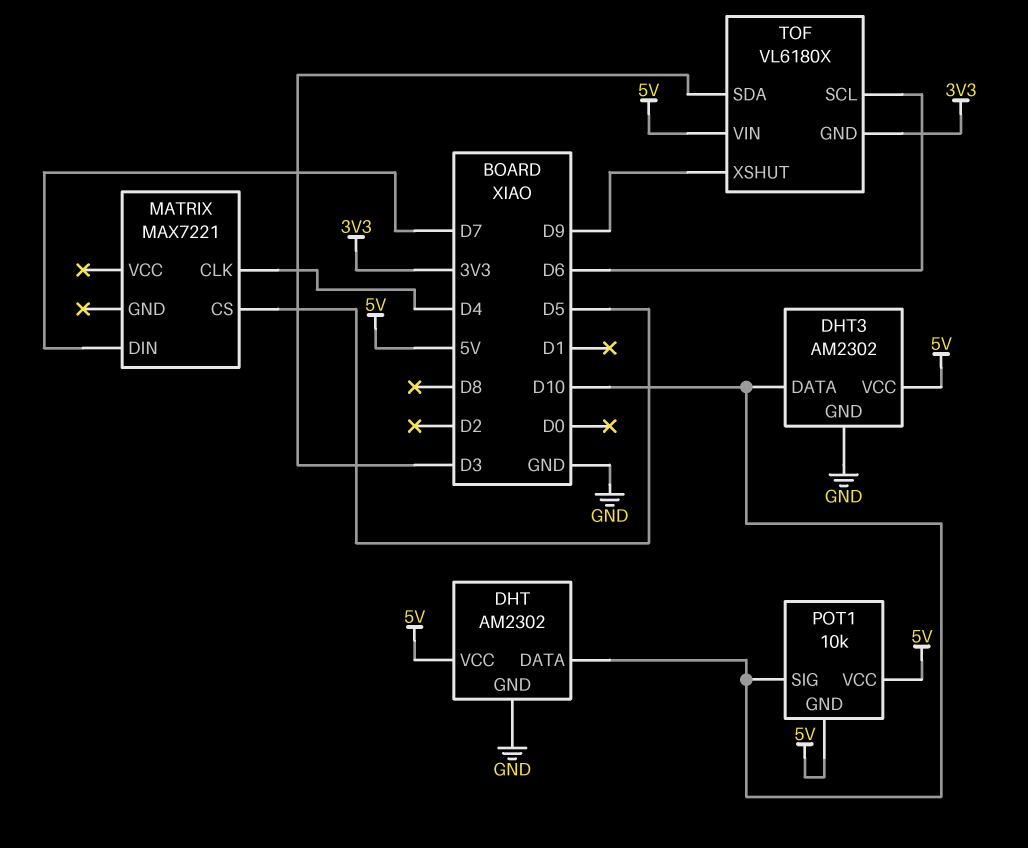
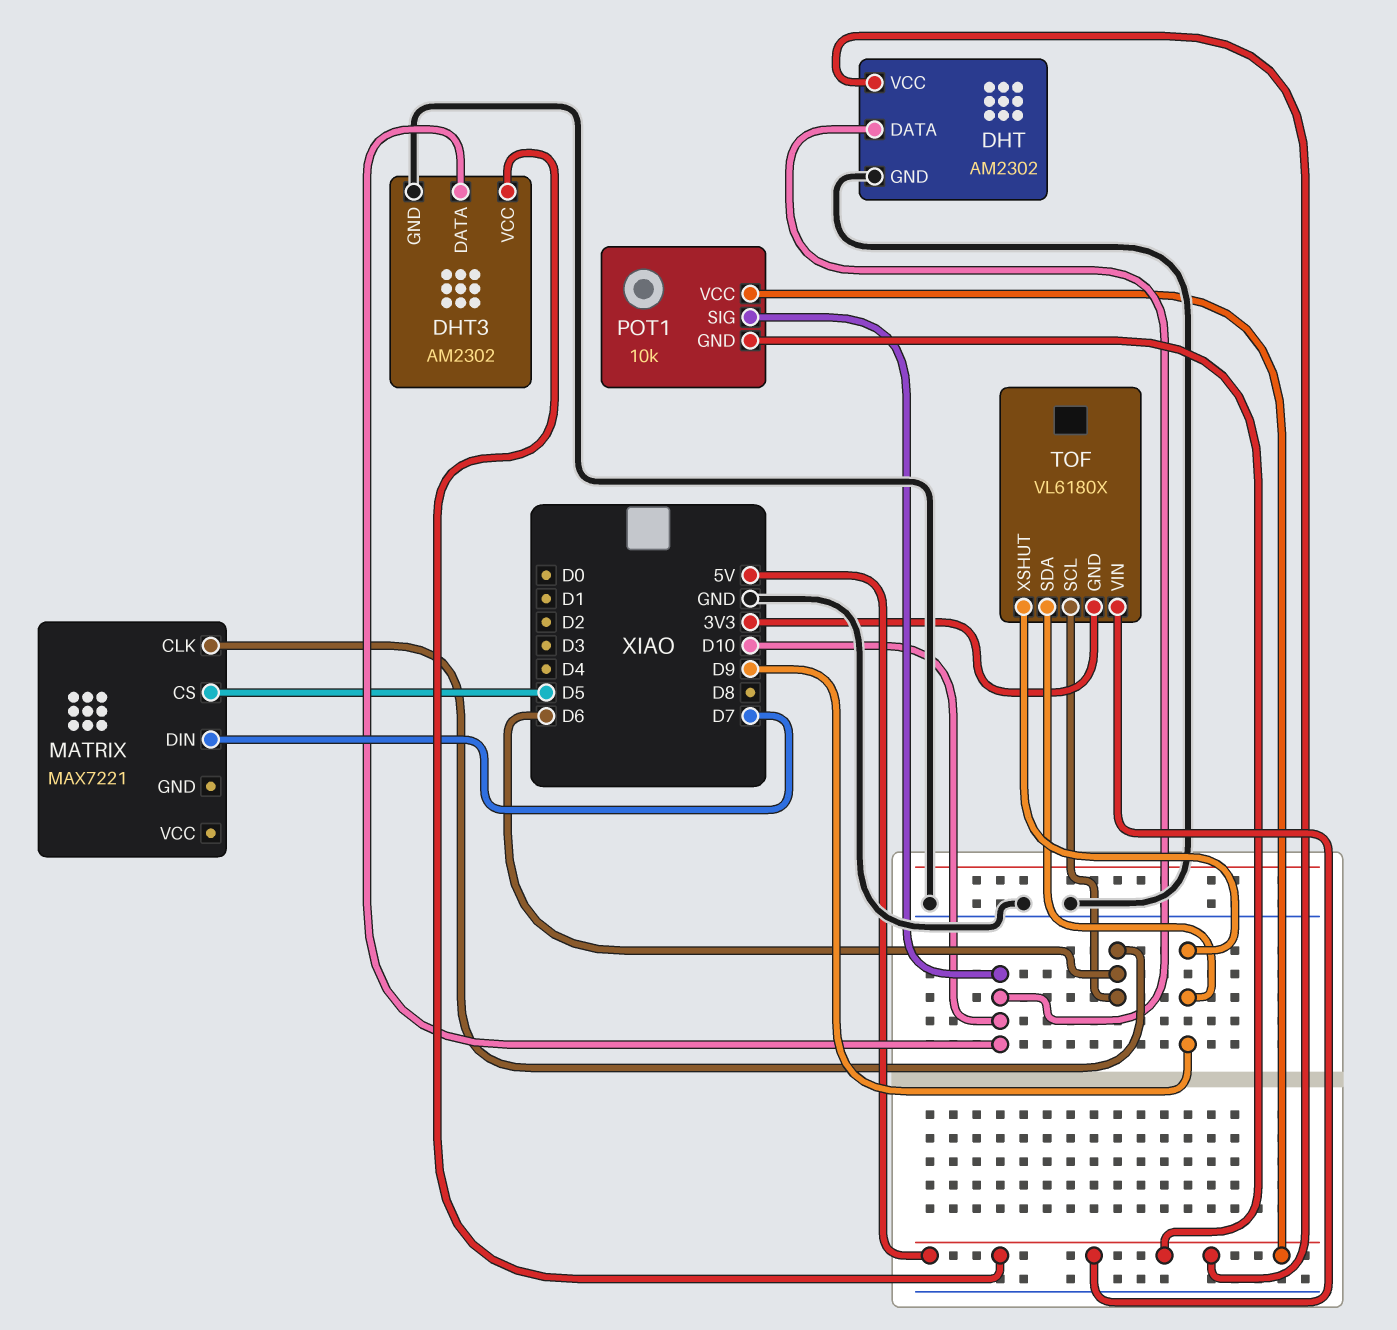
MATRIX pin CLK: D4 -> D6
TOF pin SDA: D3 -> D9

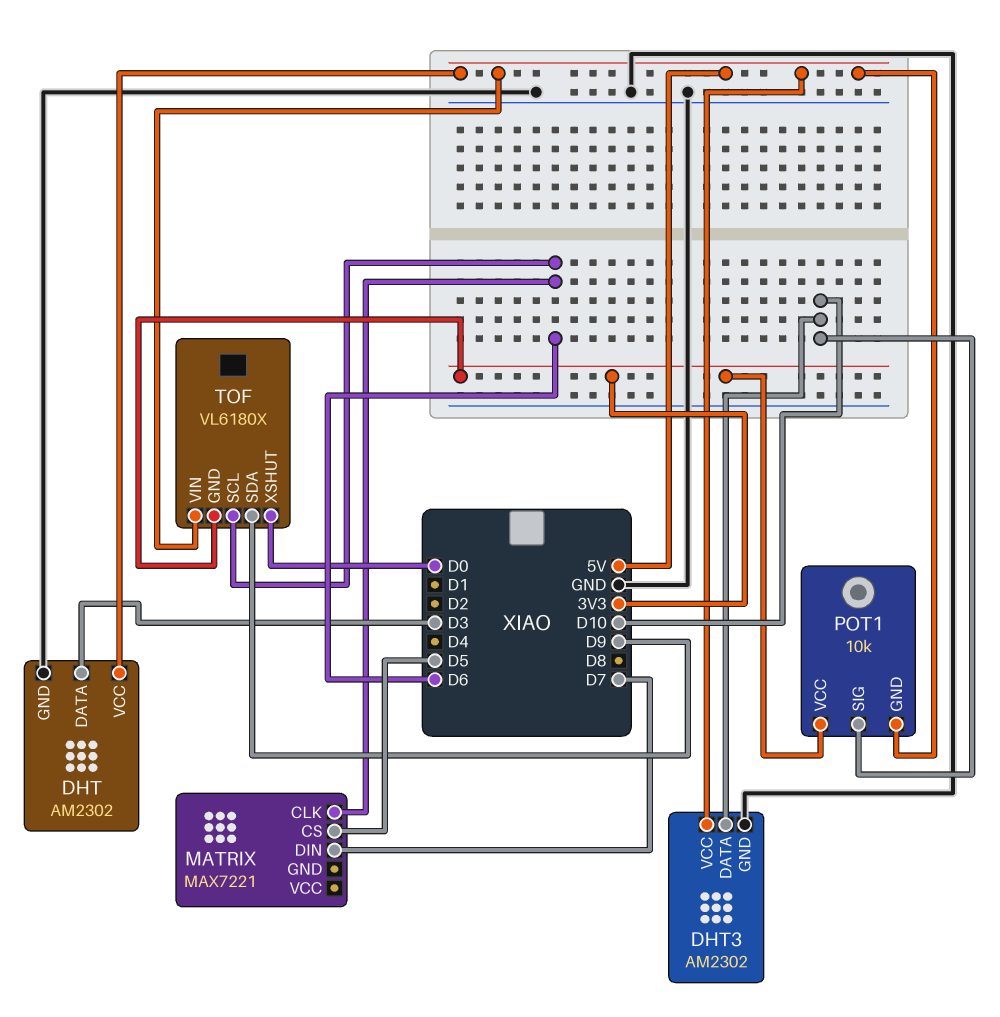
DHT pin DATA: D10 -> D3
POT1 pin VCC: 5V -> 3V3
TOF pin XSHUT: D9 -> D0

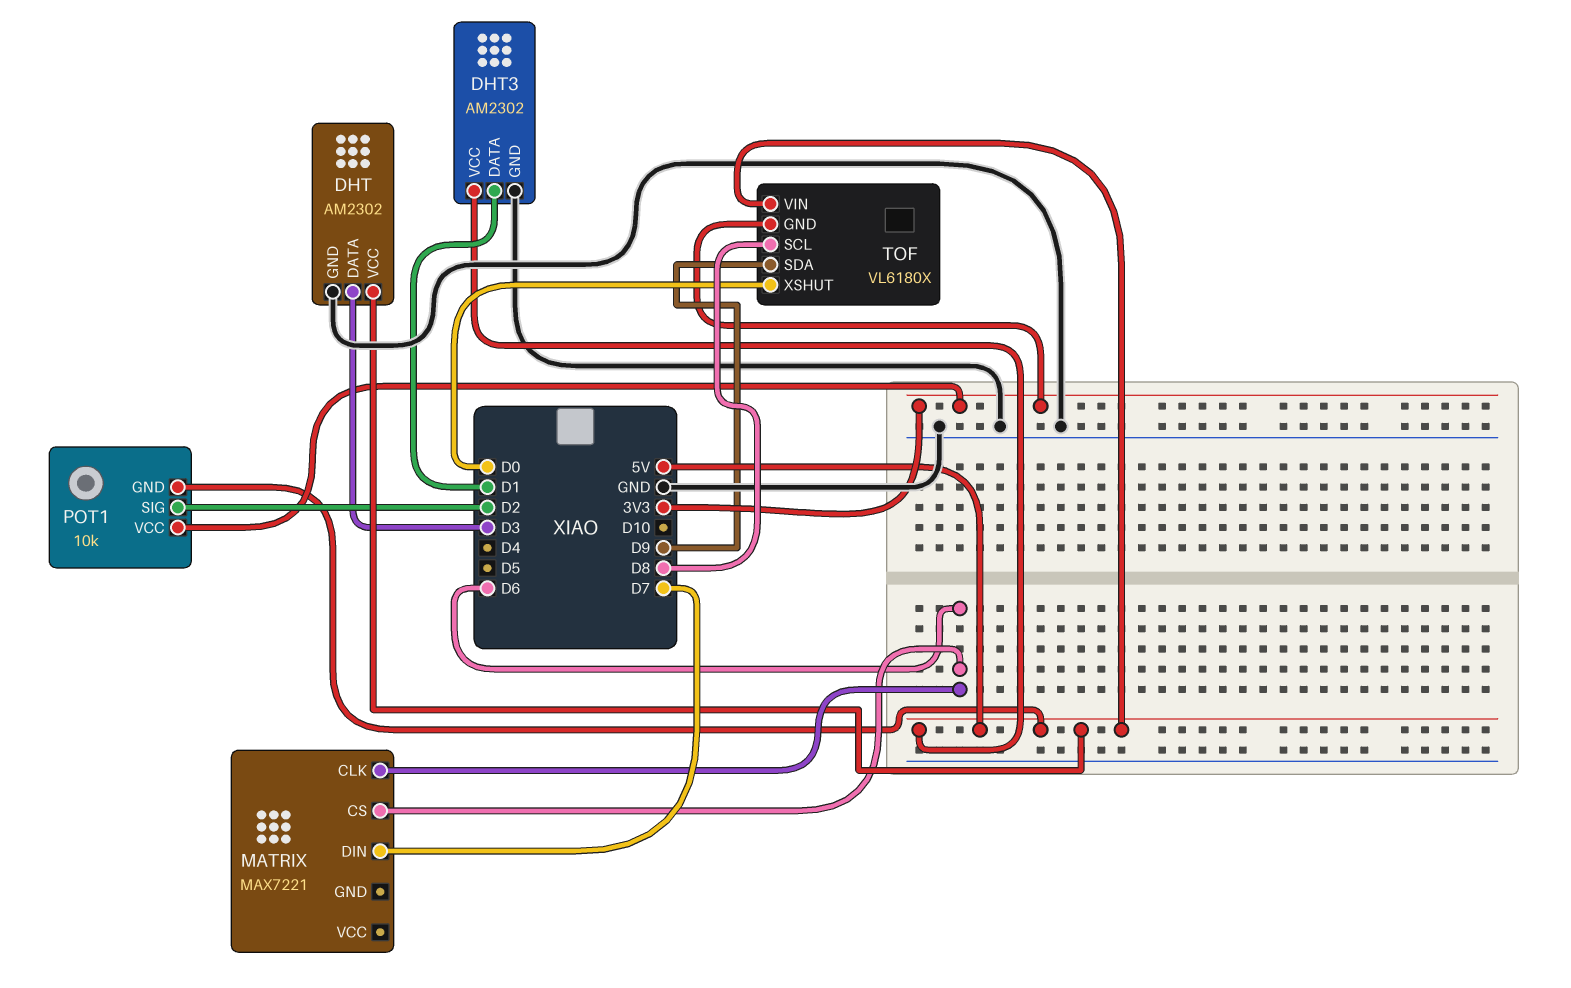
DHT3 pin DATA: D10 -> D1
MATRIX pin CS: D5 -> D6
POT1 pin SIG: D10 -> D2
TOF pin SCL: D6 -> D8

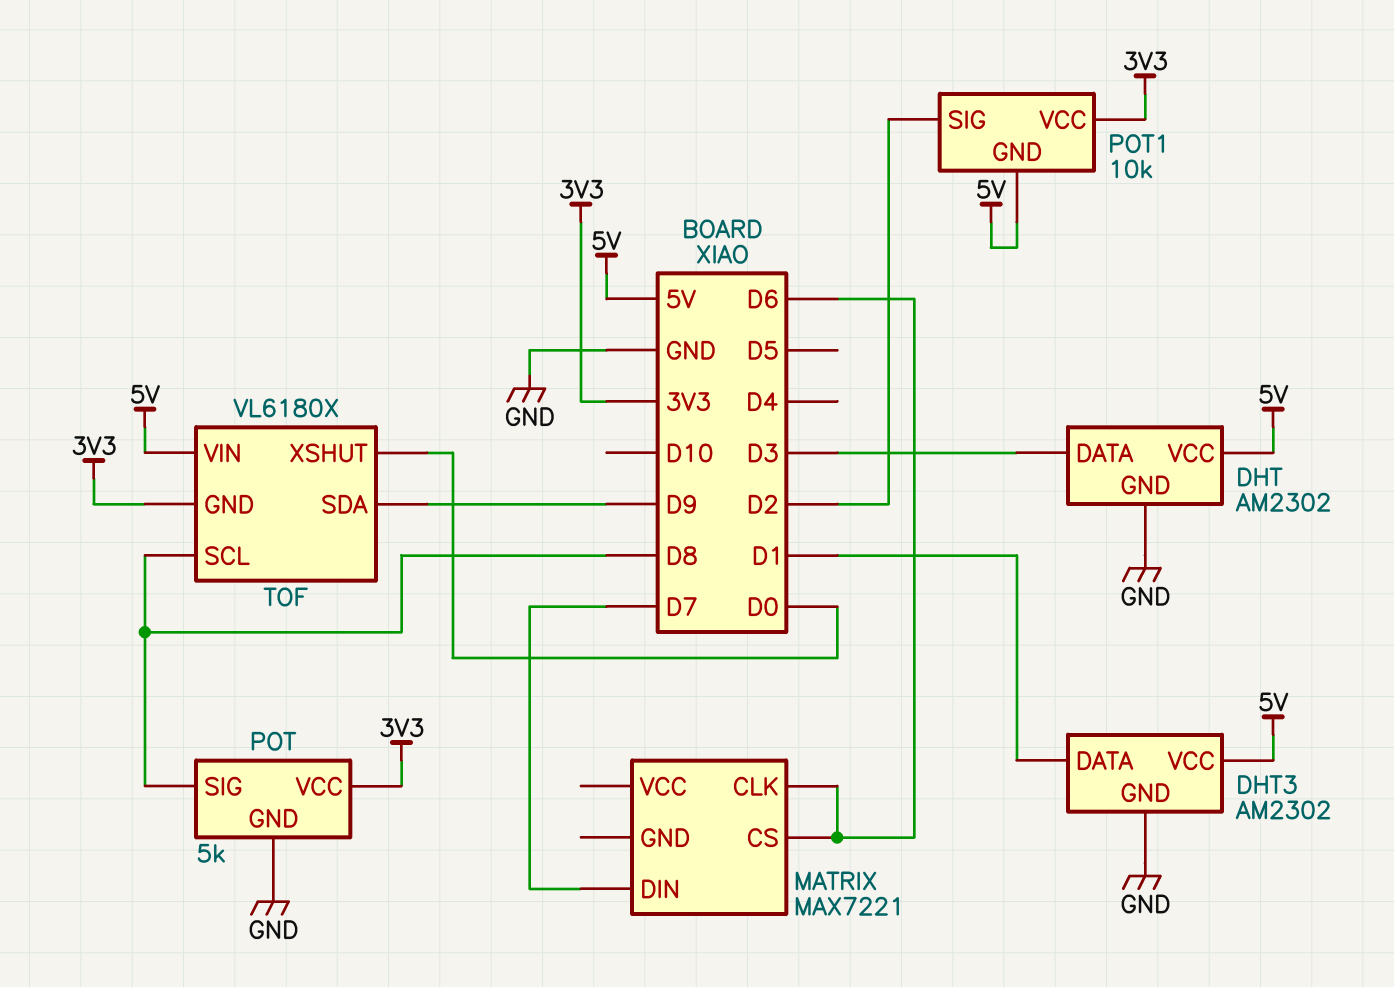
POT: none -> 5k
POT pin GND: none -> GND
POT pin SIG: none -> D8
POT pin VCC: none -> 3V3

